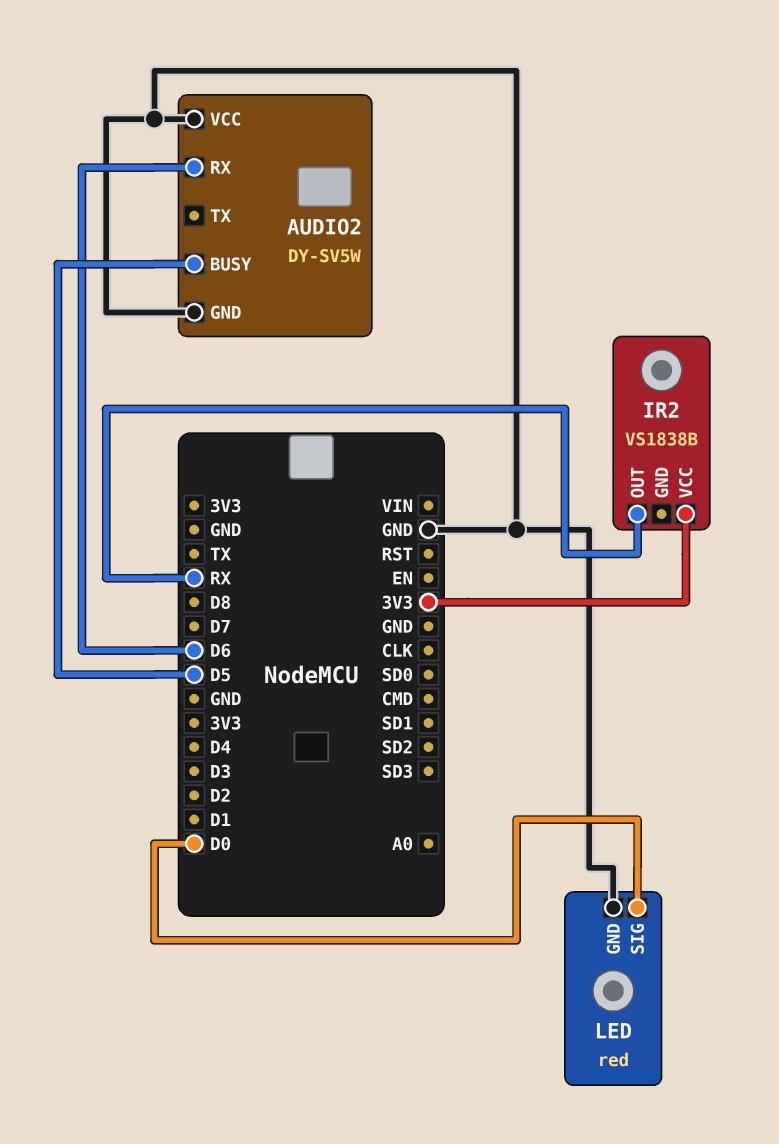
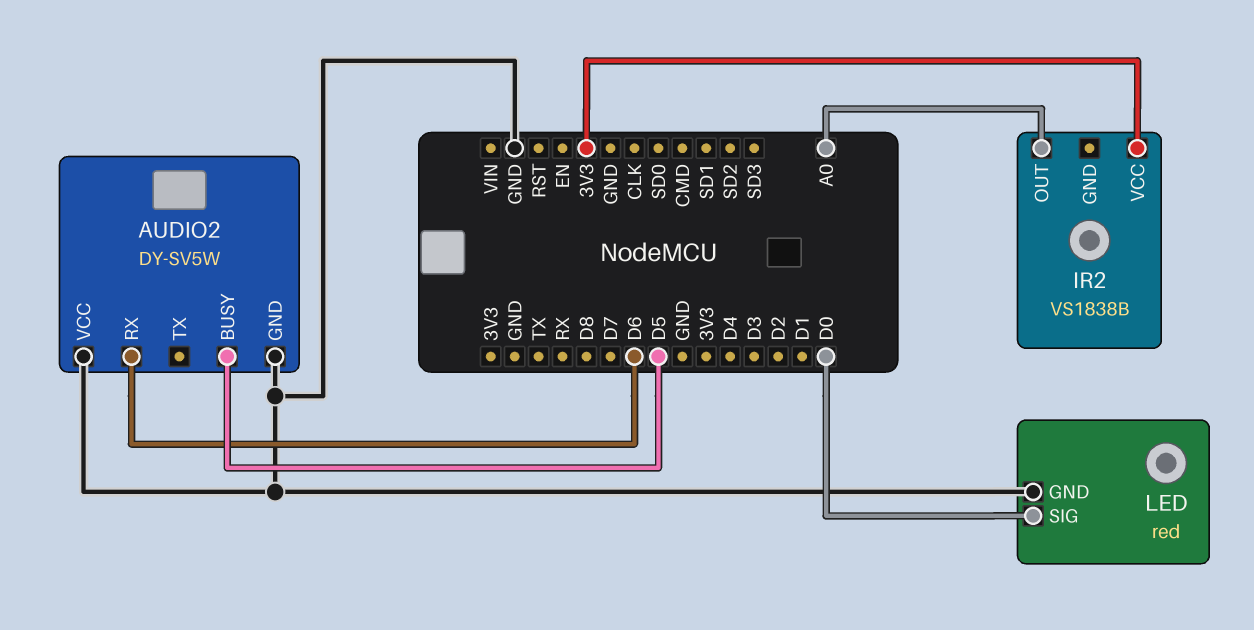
IR2 pin OUT: RX -> A0

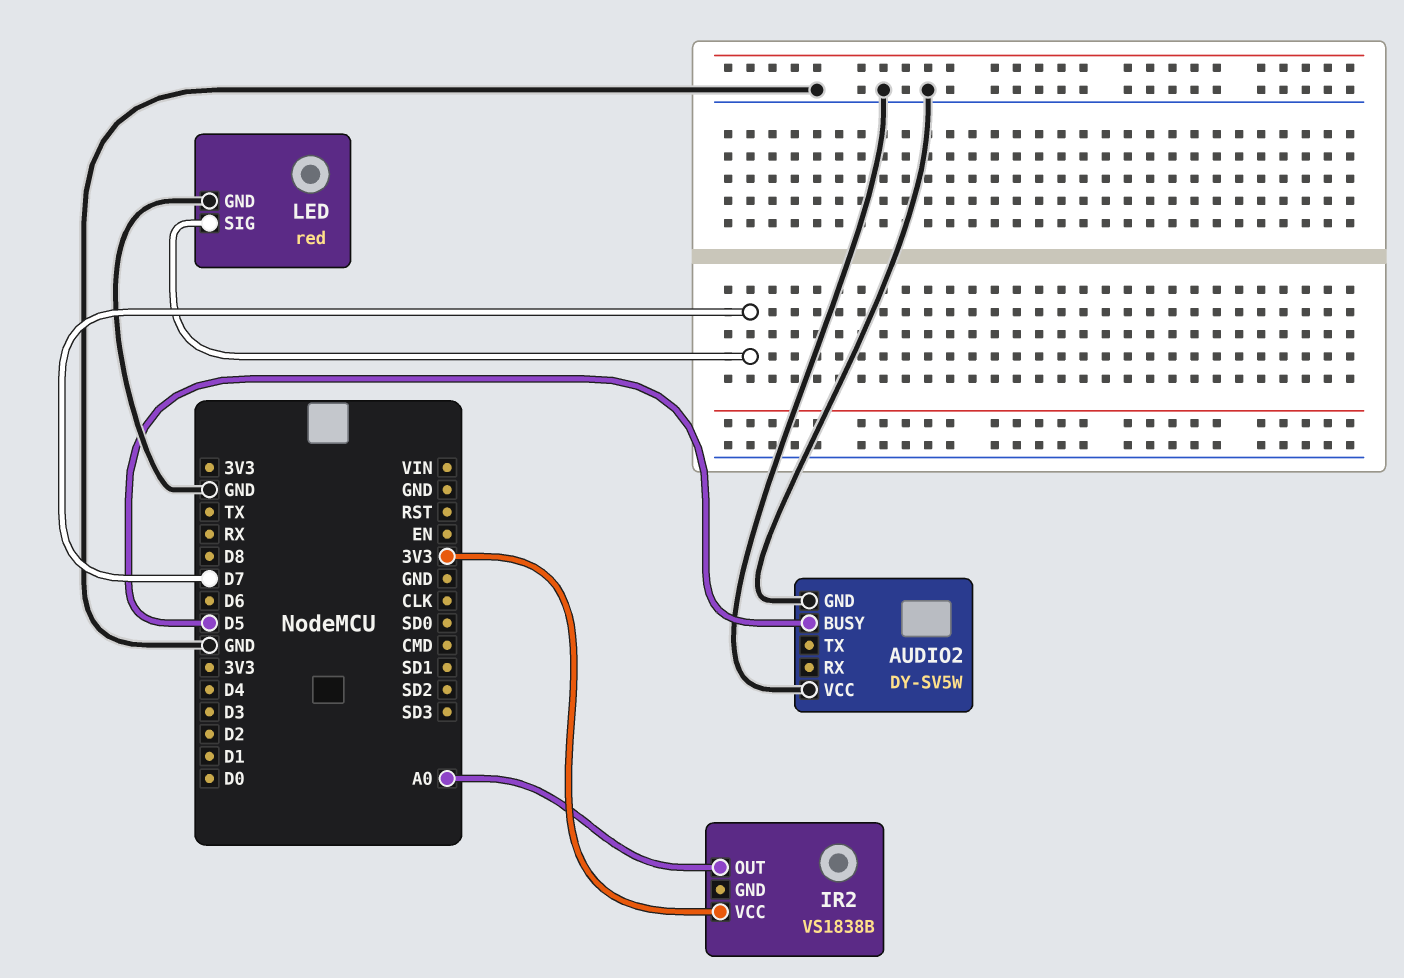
AUDIO2 pin RX: D6 -> none
LED pin SIG: D0 -> D7

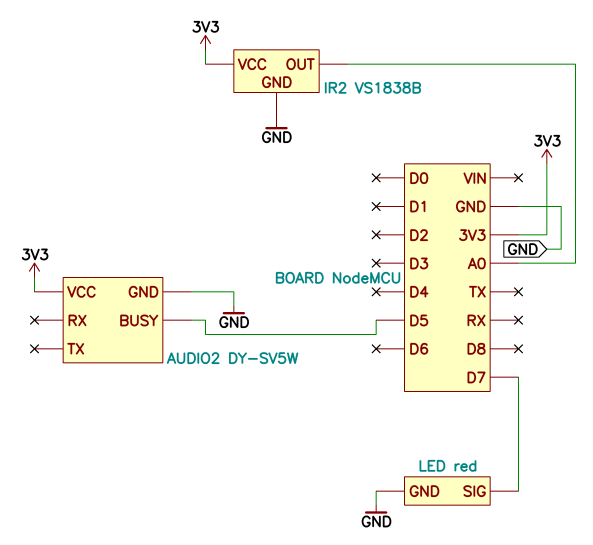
AUDIO2 pin VCC: GND -> 3V3
IR2 pin GND: none -> GND

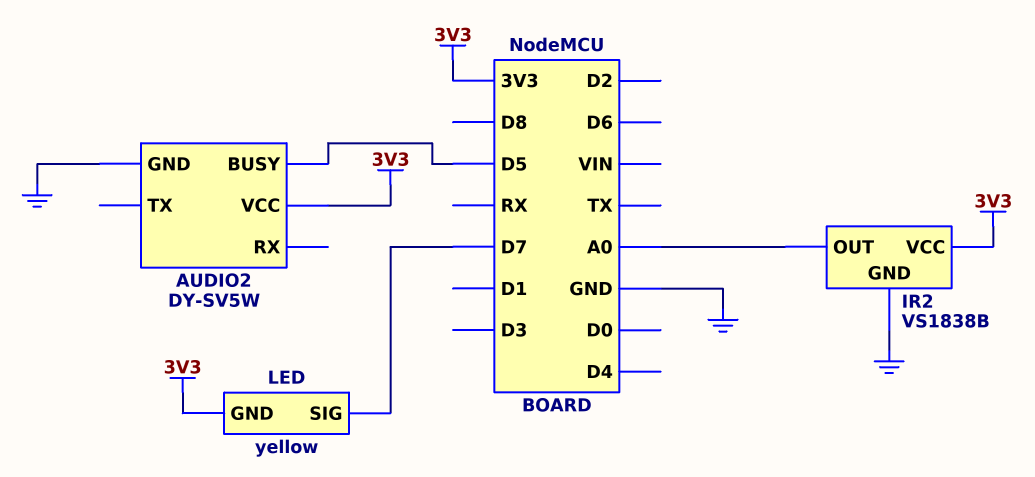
LED: red -> yellow
LED pin GND: GND -> 3V3

